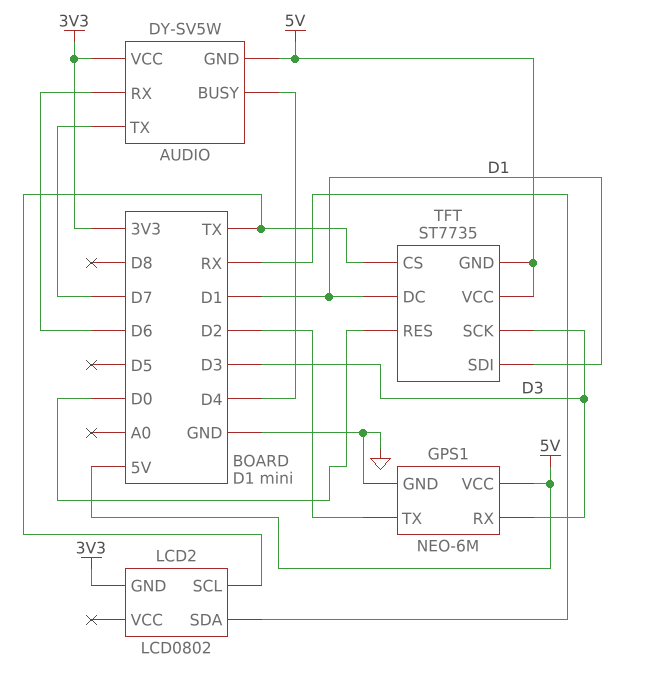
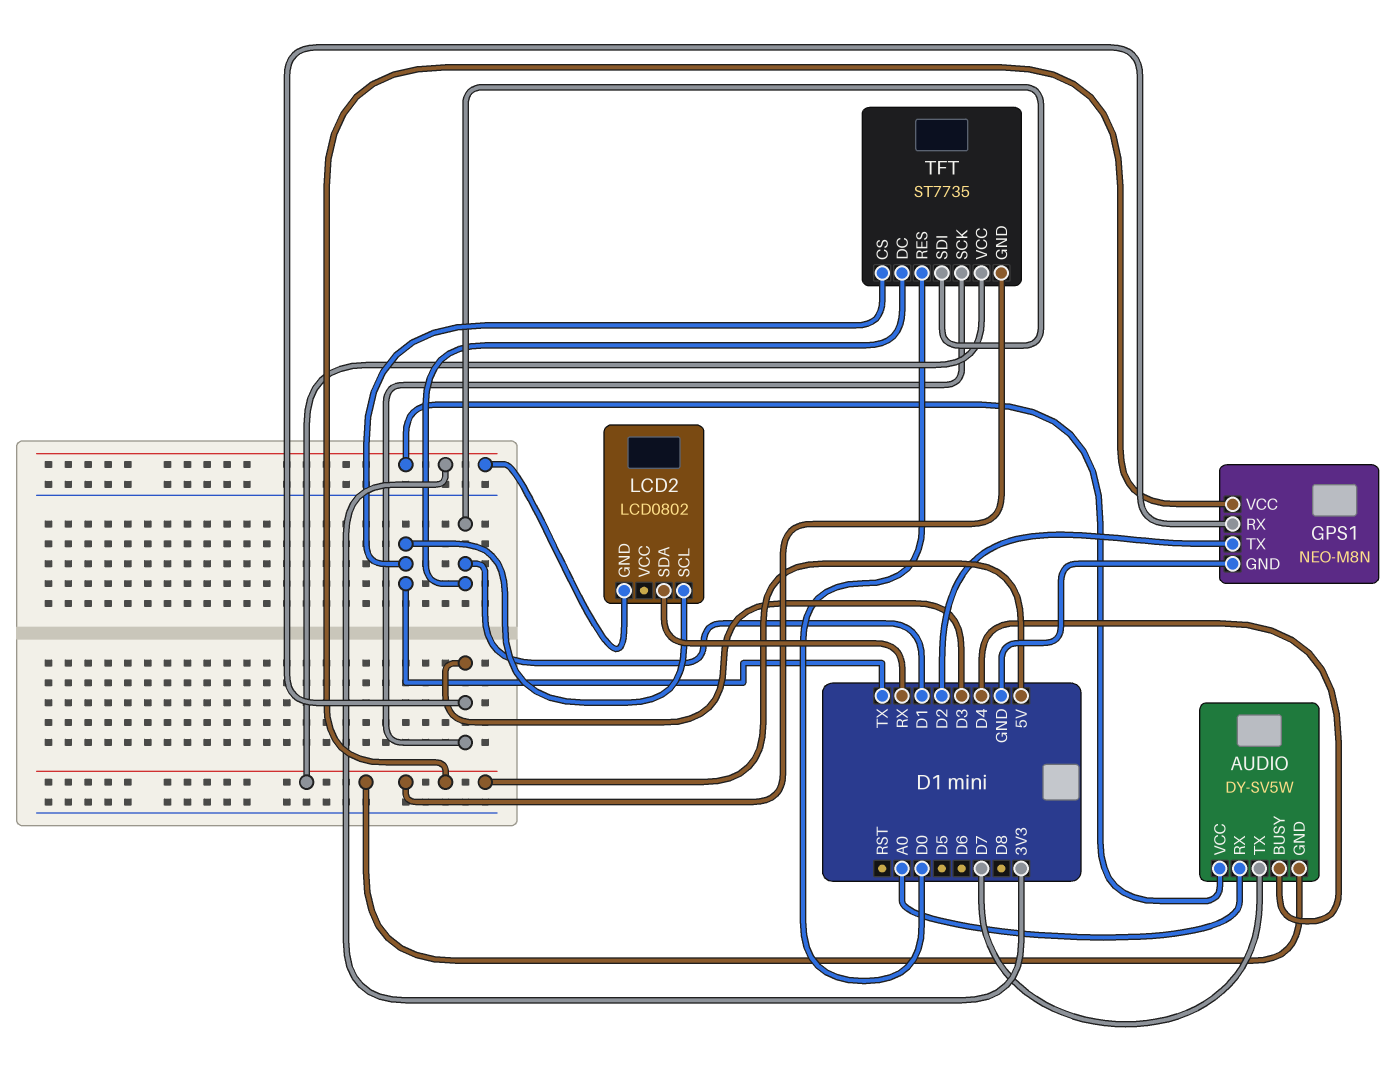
AUDIO pin RX: D6 -> A0
GPS1: NEO-6M -> NEO-M8N

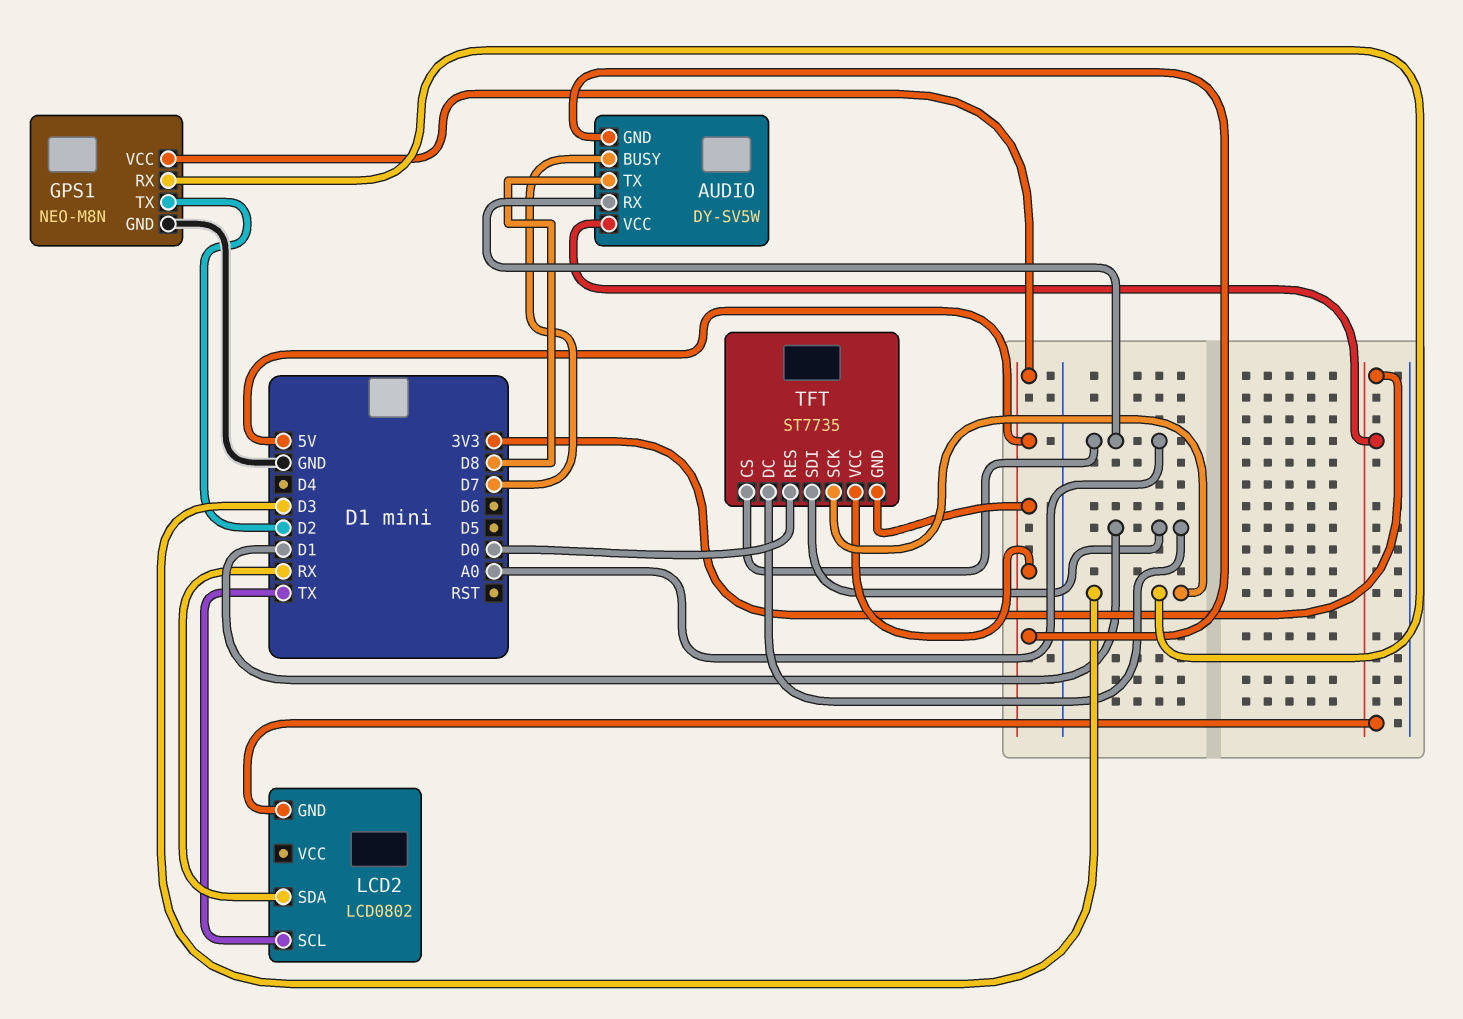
AUDIO pin BUSY: D4 -> D7
AUDIO pin TX: D7 -> D8
TFT pin CS: TX -> A0

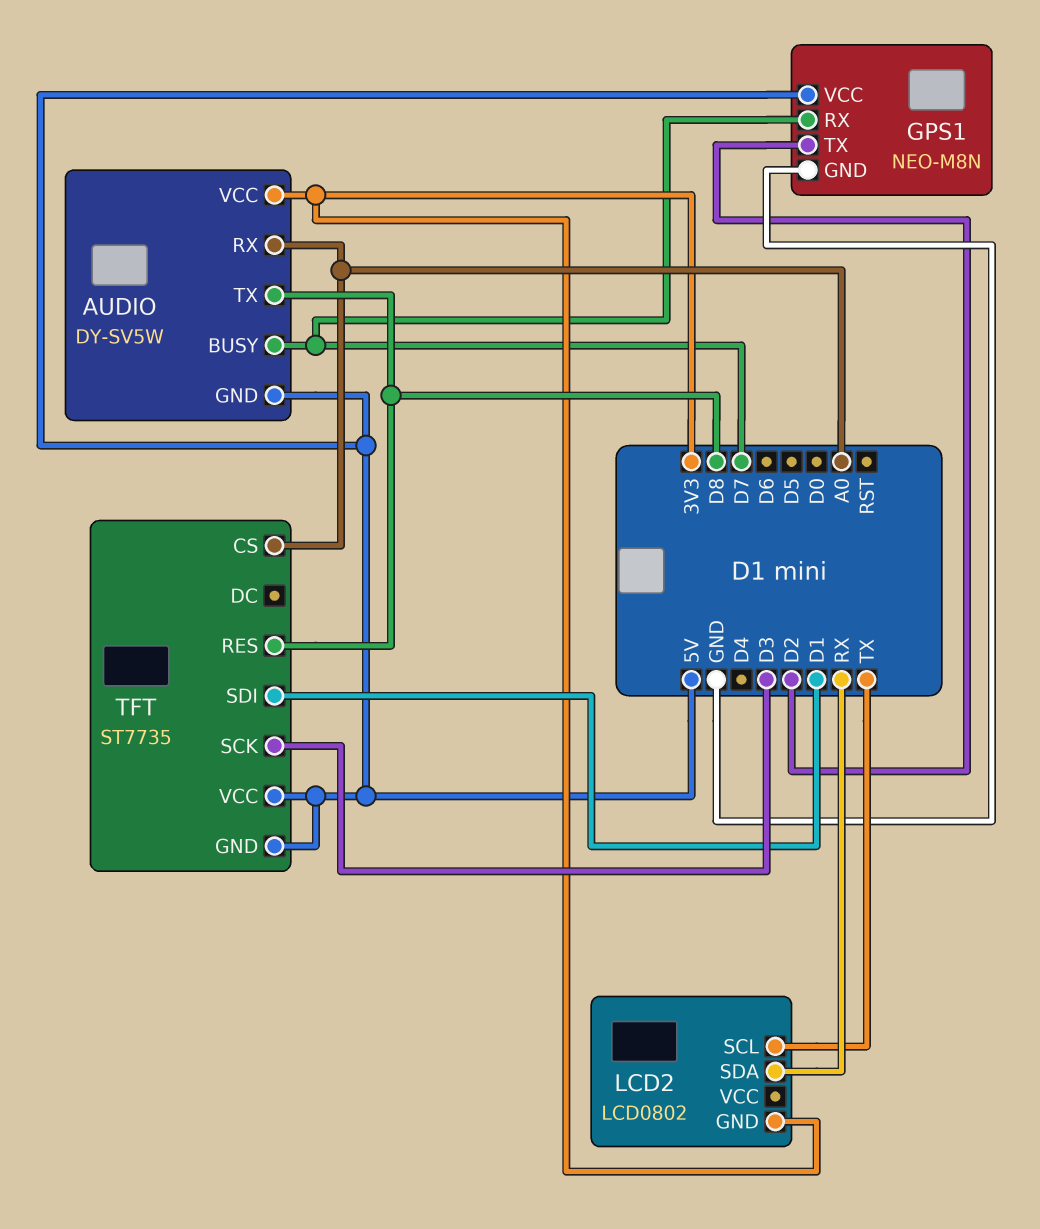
GPS1 pin RX: D3 -> D7
TFT pin DC: D1 -> none
TFT pin RES: D0 -> D8

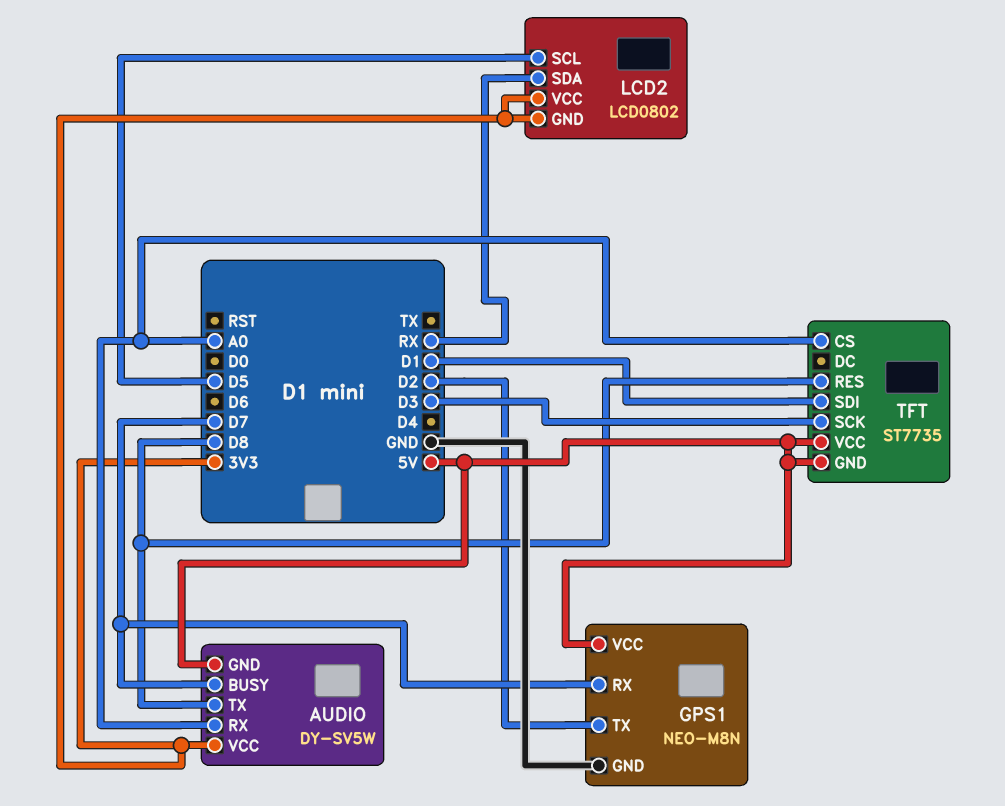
LCD2 pin SCL: TX -> D5
LCD2 pin VCC: none -> 3V3

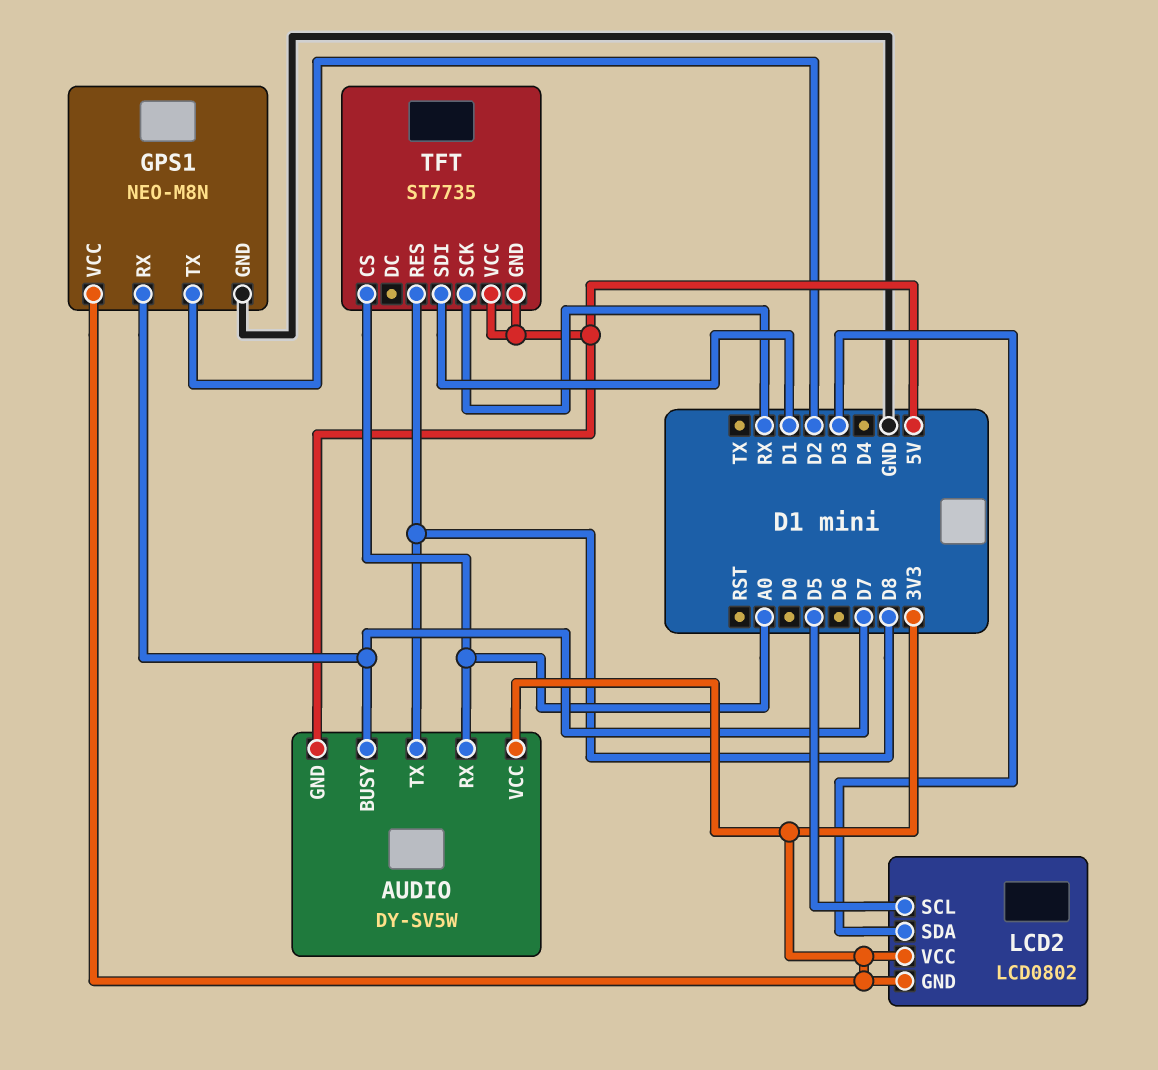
GPS1 pin VCC: 5V -> 3V3
LCD2 pin SDA: RX -> D3
TFT pin SCK: D3 -> RX

